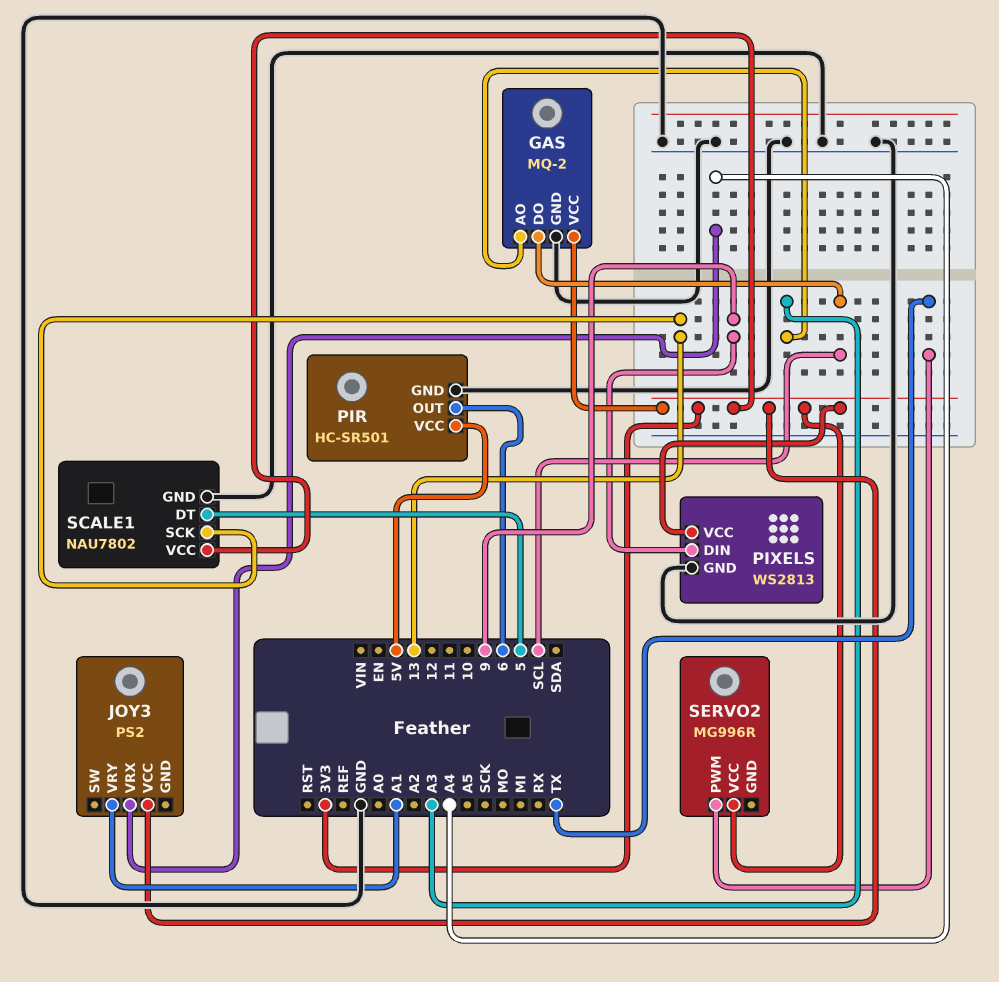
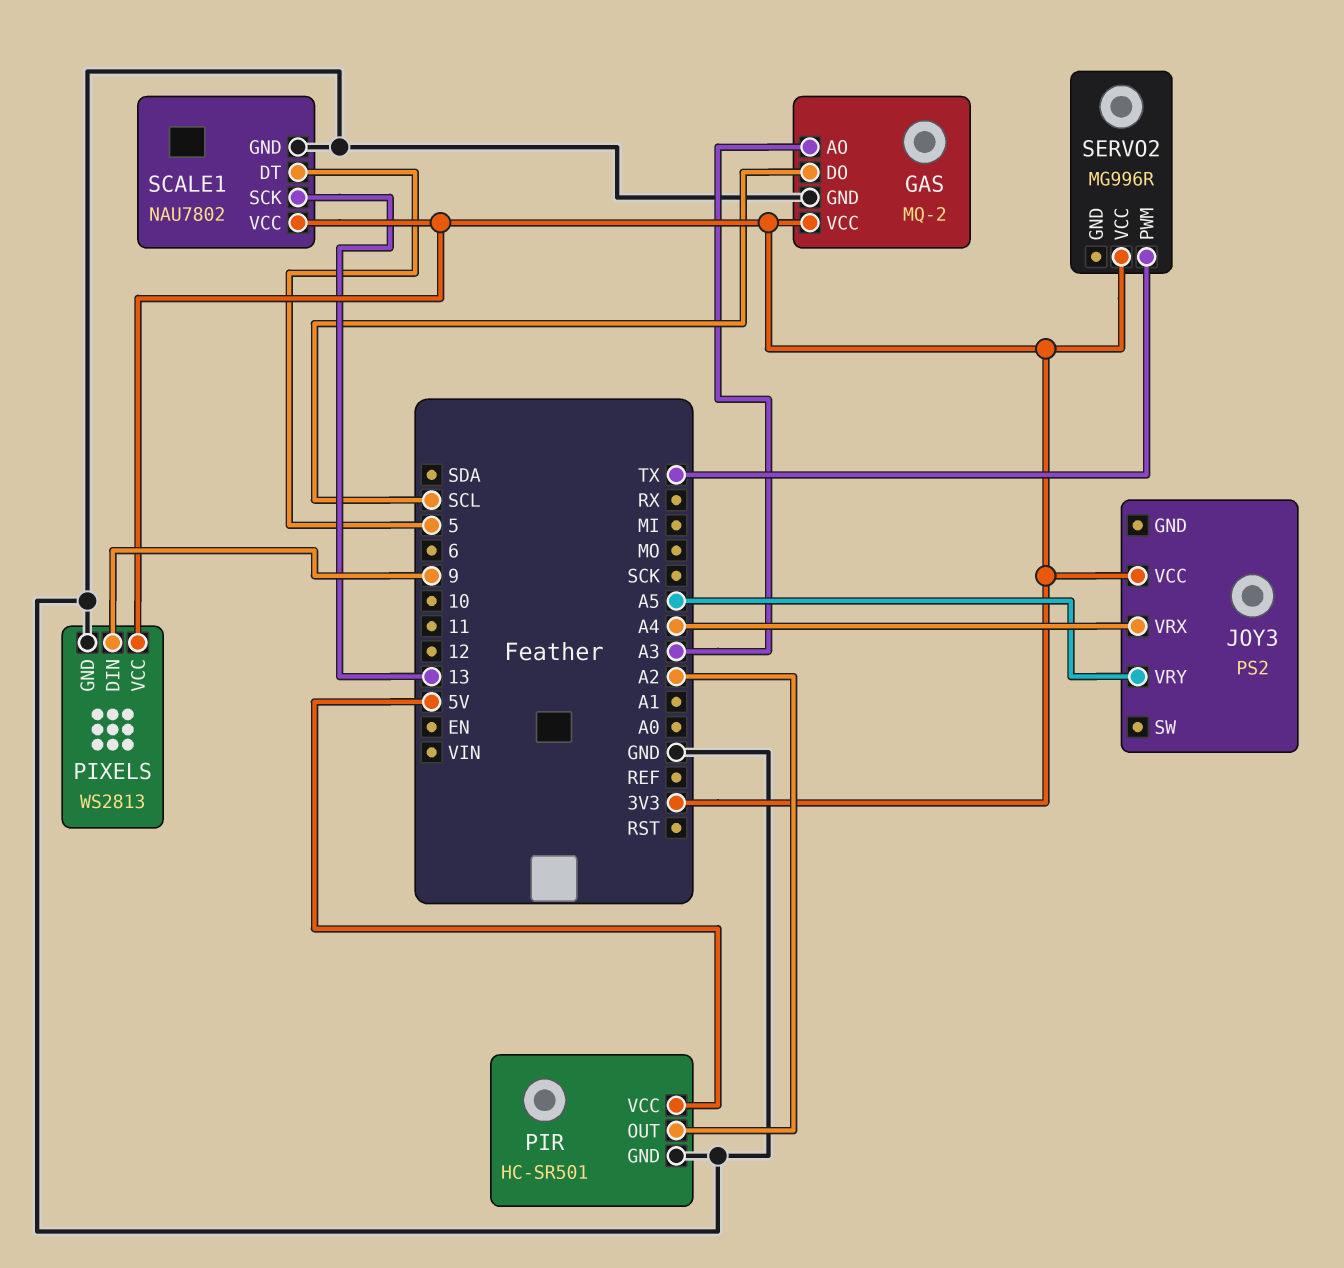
JOY3 pin VRY: A1 -> A5
PIR pin OUT: 6 -> A2

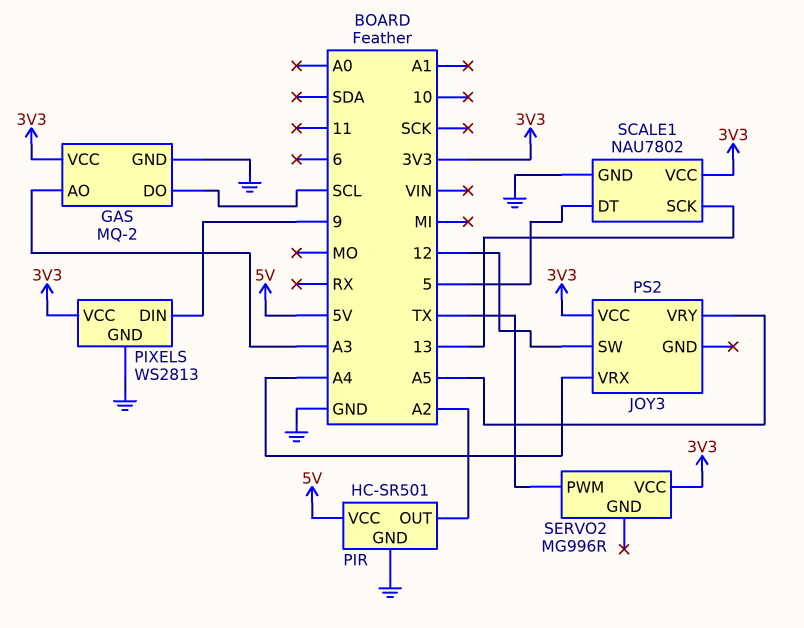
JOY3 pin SW: none -> 12

